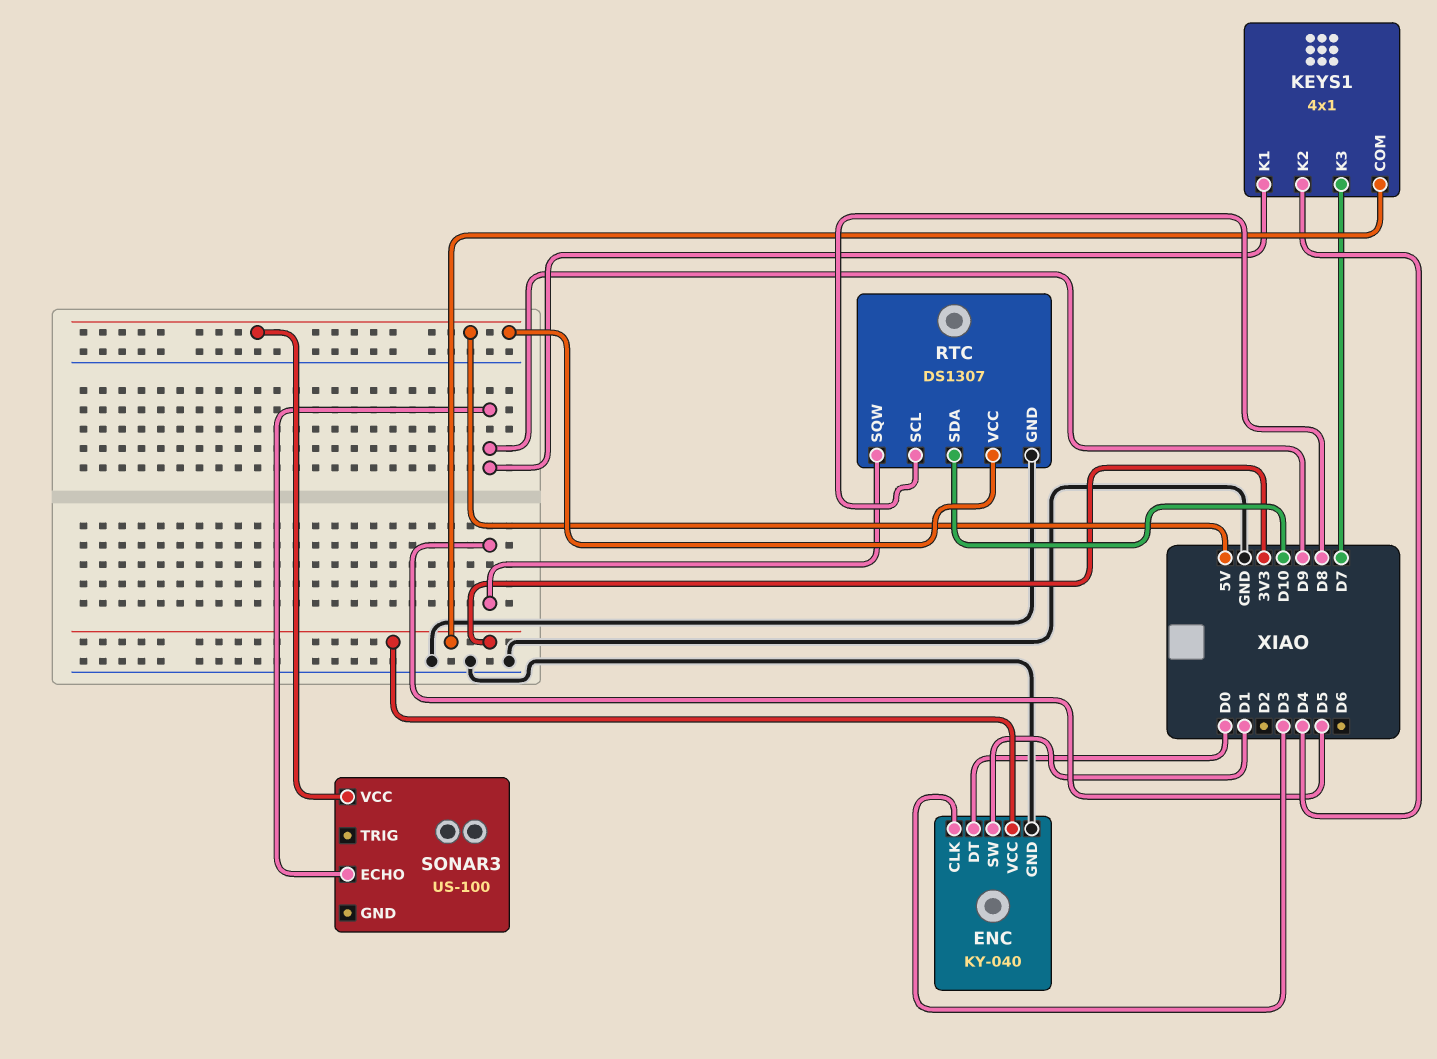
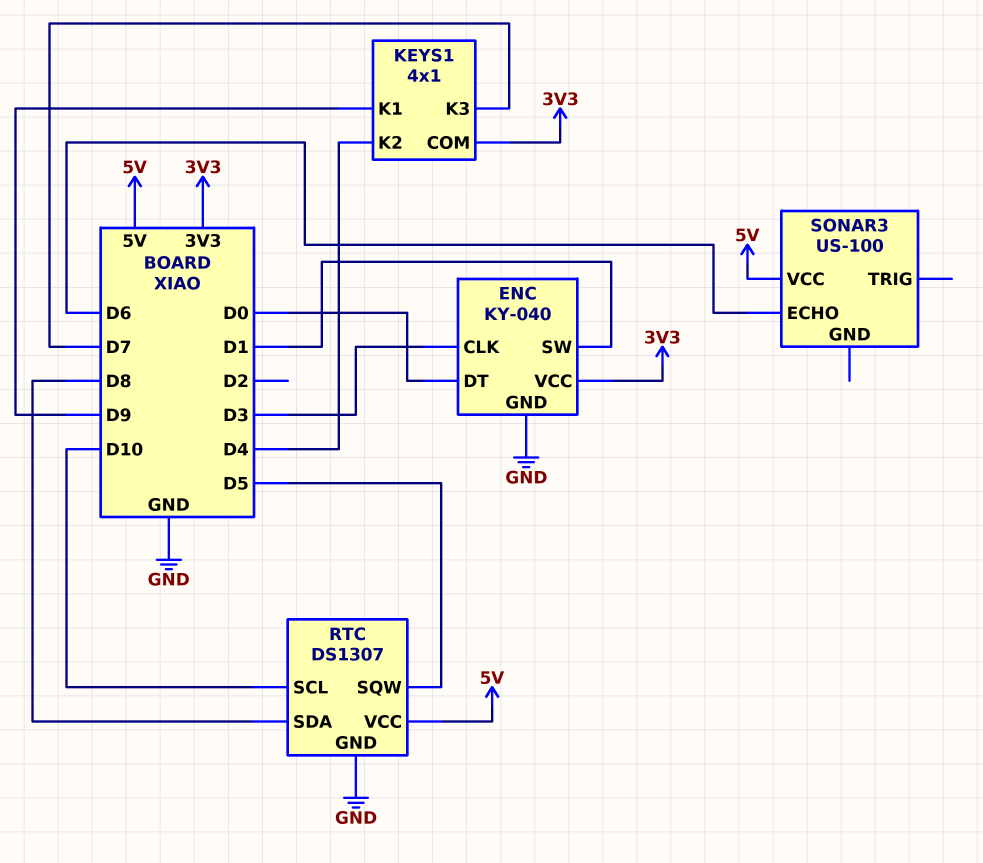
RTC pin SCL: D8 -> D10
RTC pin SDA: D10 -> D8
SONAR3 pin ECHO: D9 -> D6

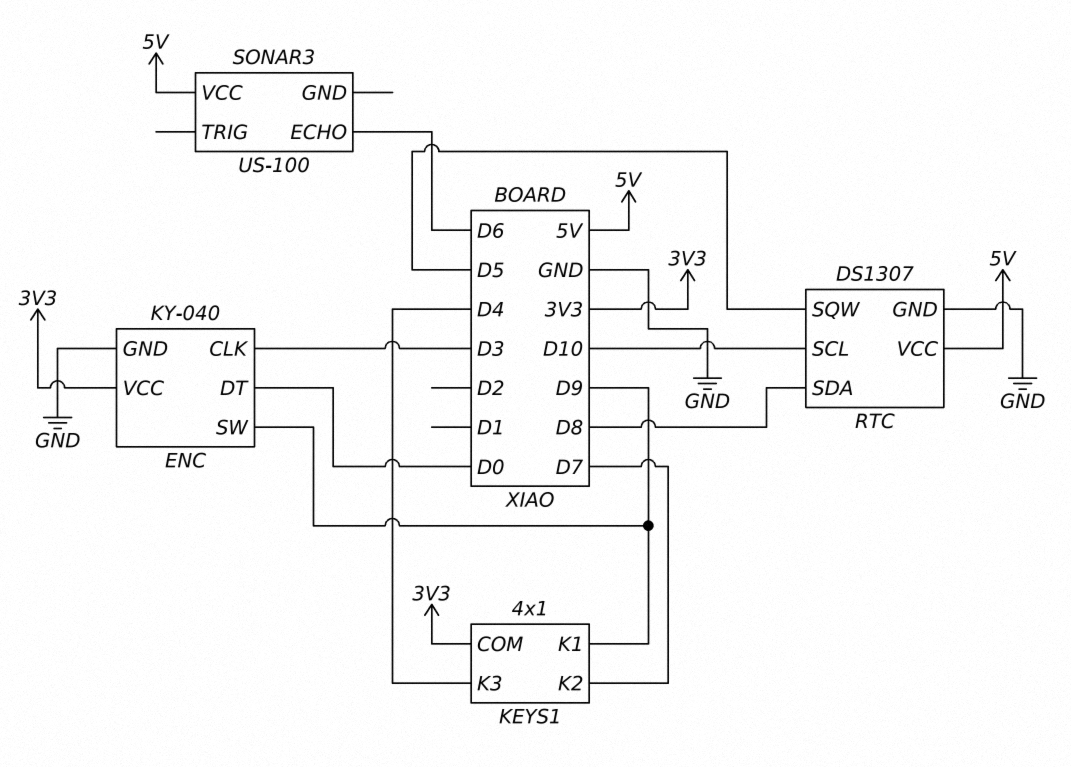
ENC pin SW: D1 -> D9
KEYS1 pin K2: D4 -> D7
KEYS1 pin K3: D7 -> D4

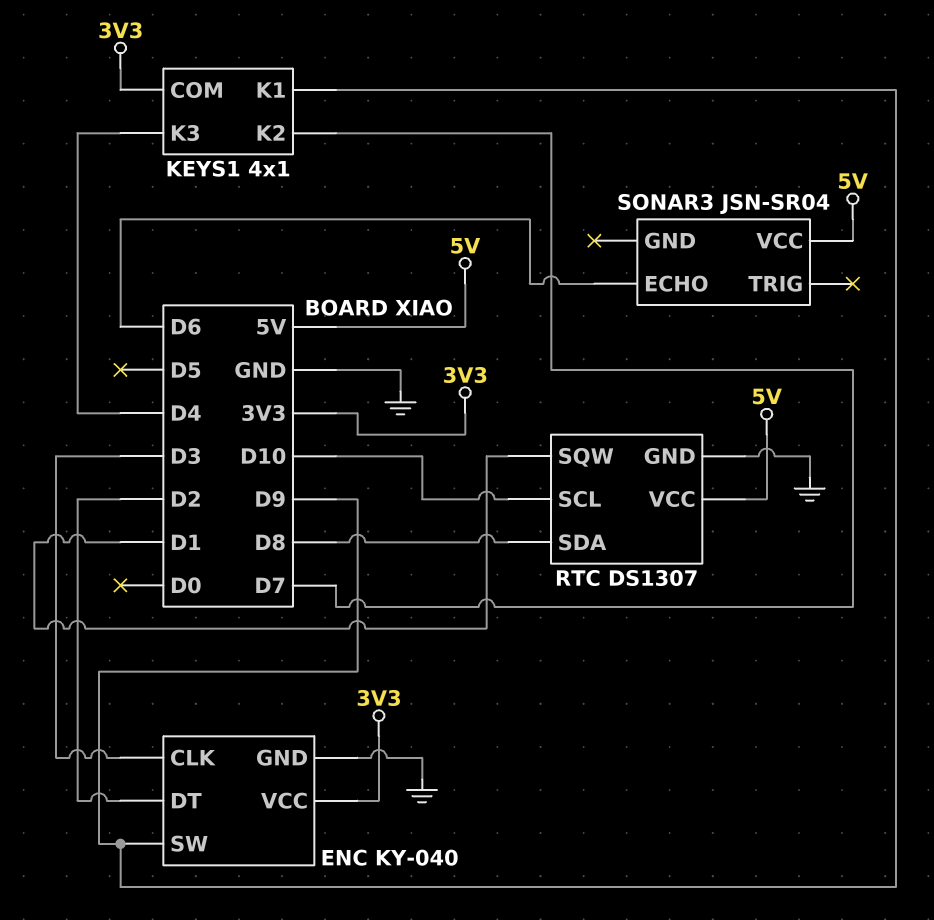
ENC pin DT: D0 -> D2
RTC pin SQW: D5 -> D1
SONAR3: US-100 -> JSN-SR04

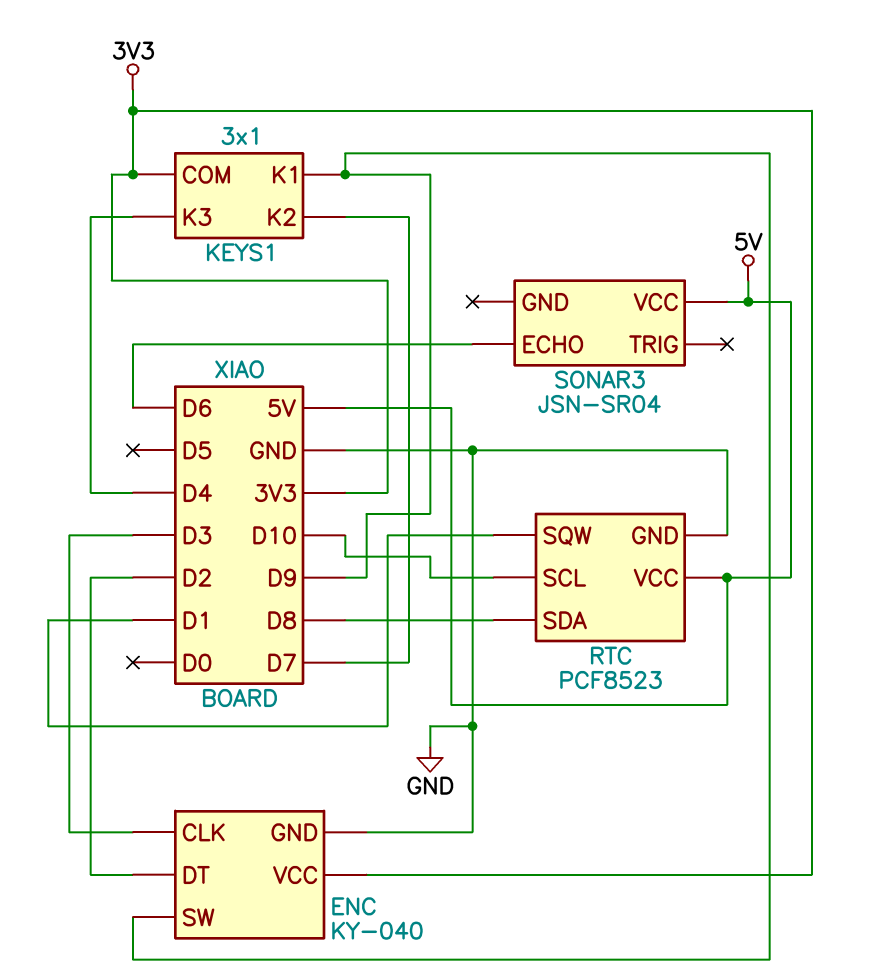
KEYS1: 4x1 -> 3x1
RTC: DS1307 -> PCF8523

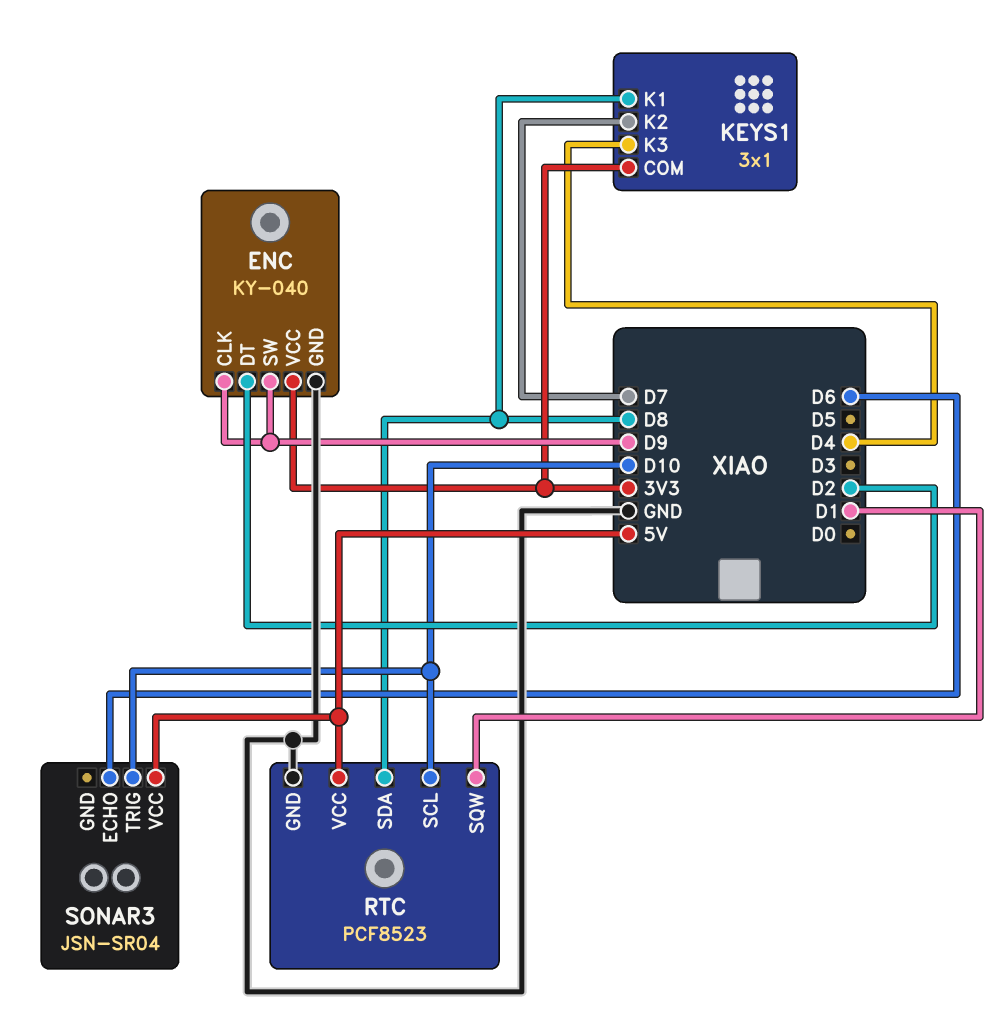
ENC pin CLK: D3 -> D9
KEYS1 pin K1: D9 -> D8
SONAR3 pin TRIG: none -> D10

